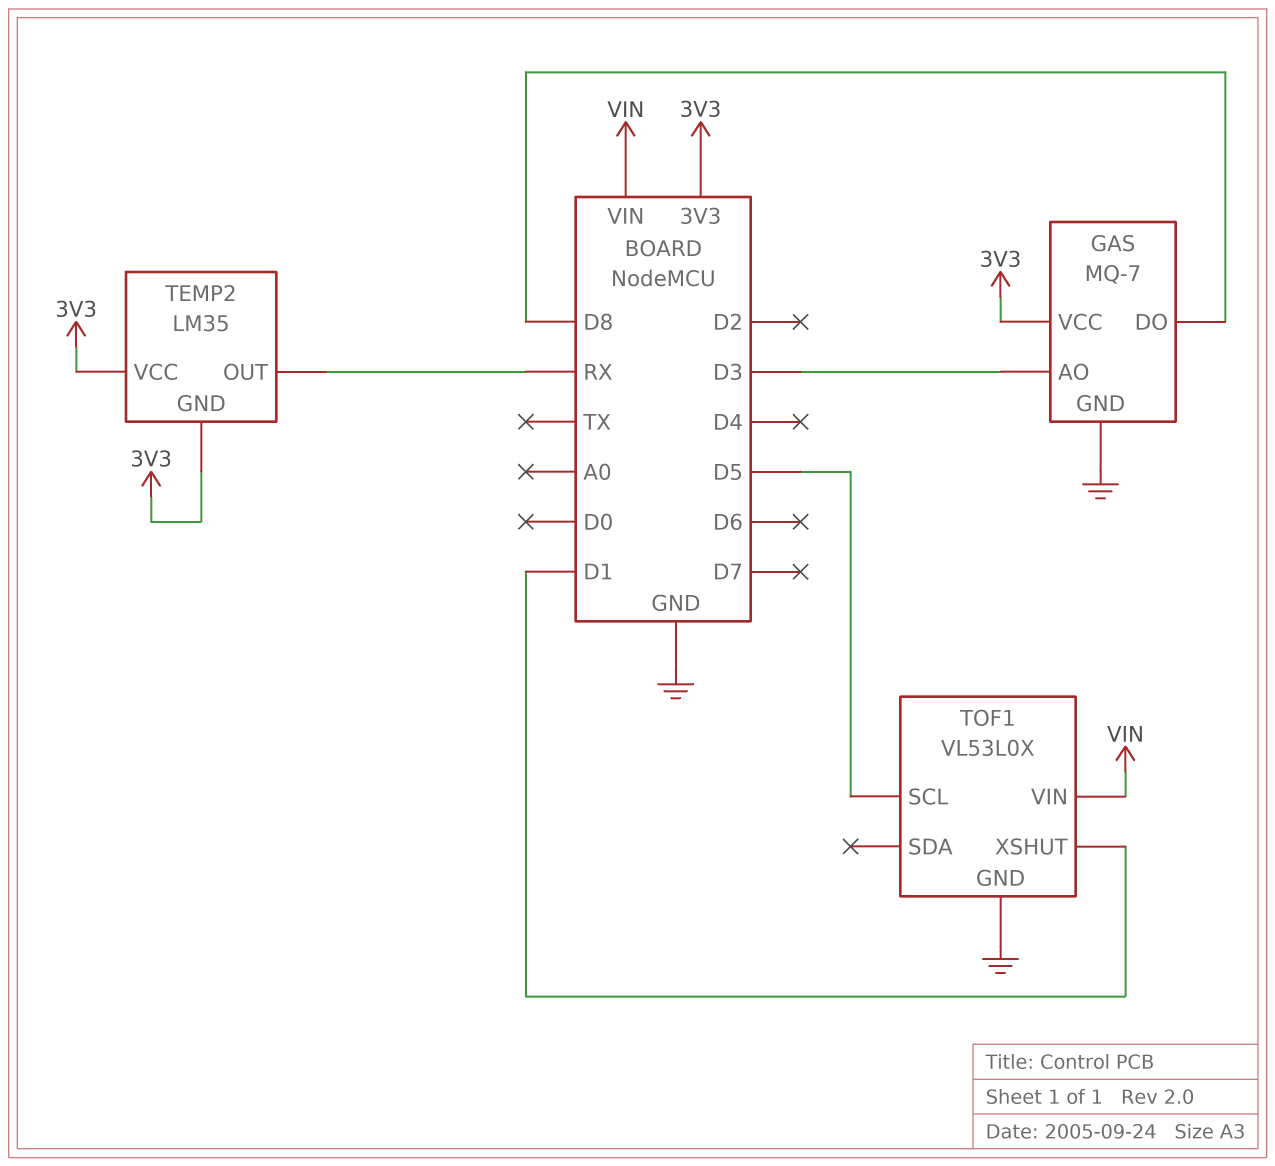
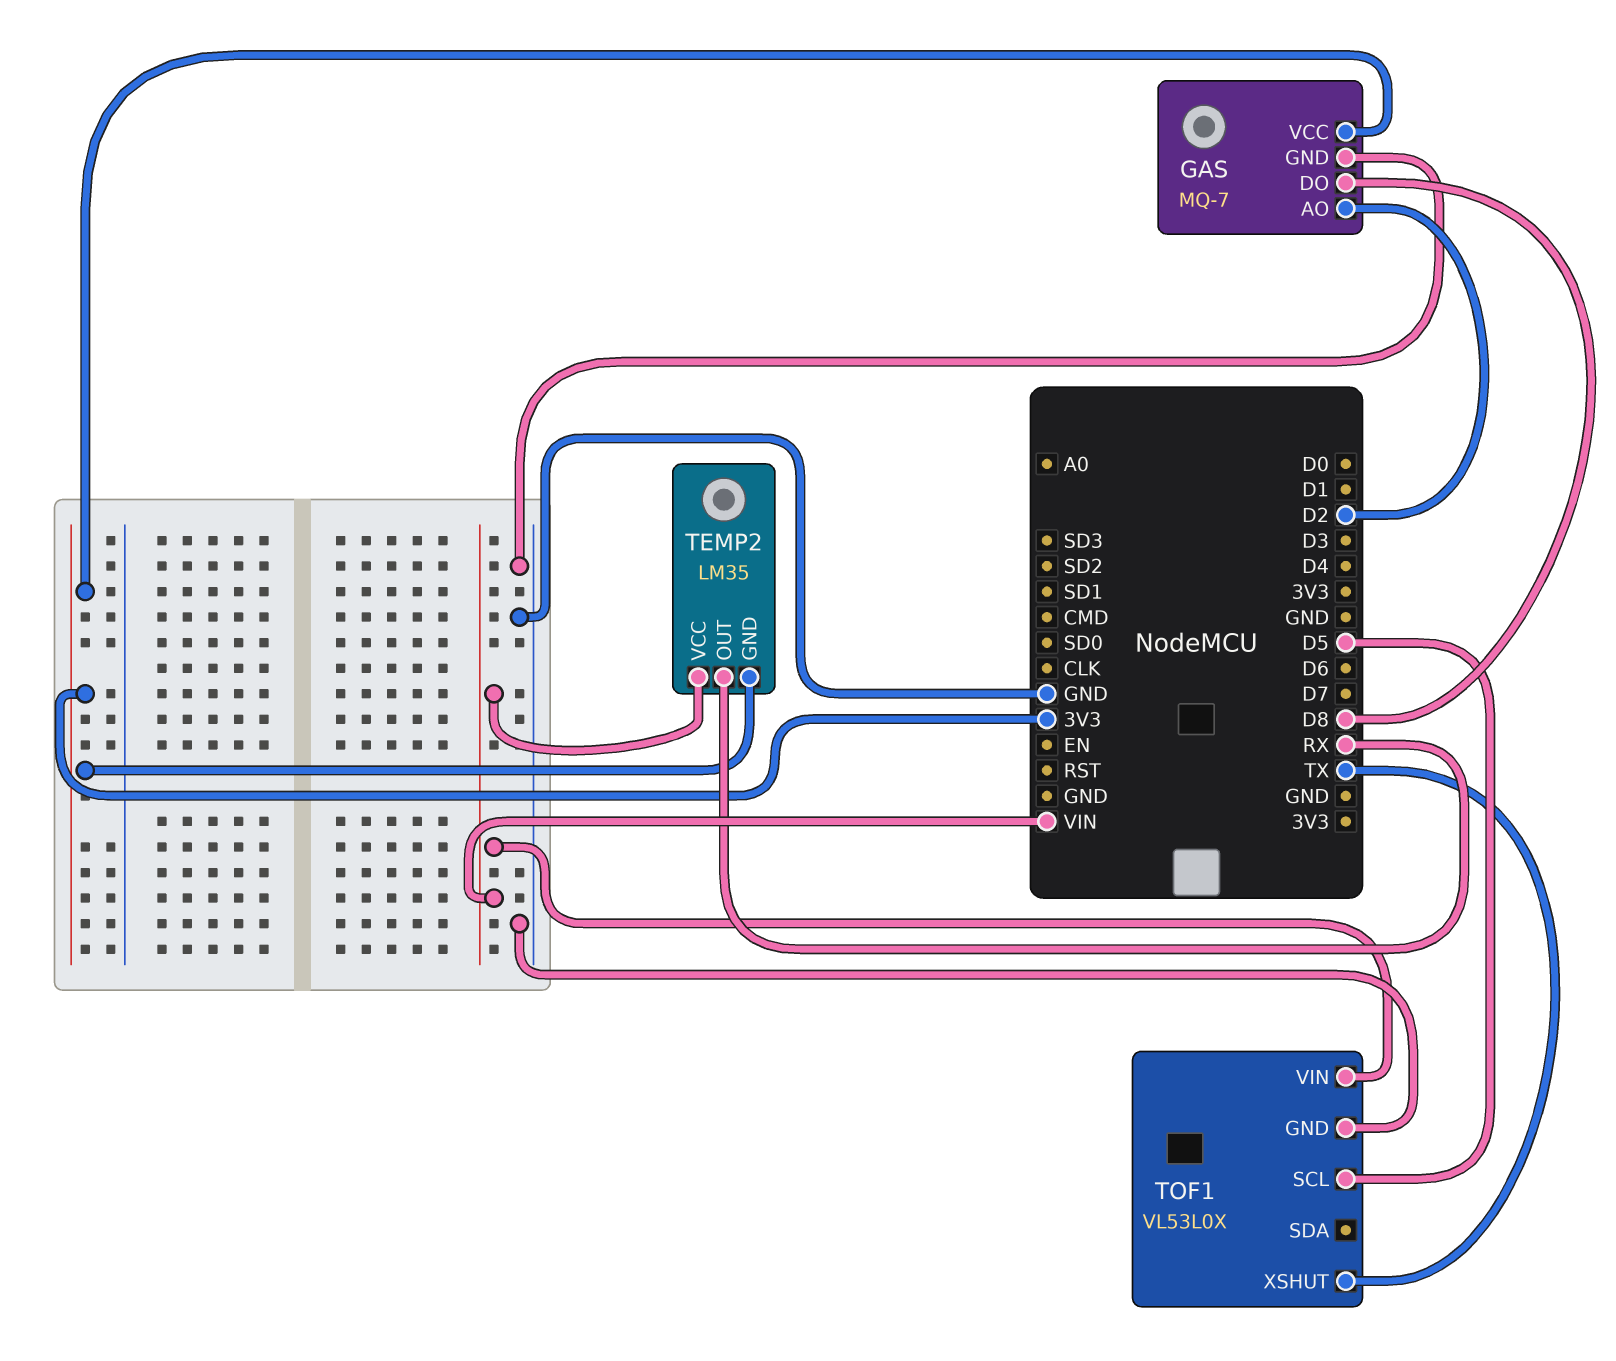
GAS pin AO: D3 -> D2
TEMP2 pin VCC: 3V3 -> VIN
TOF1 pin XSHUT: D1 -> TX

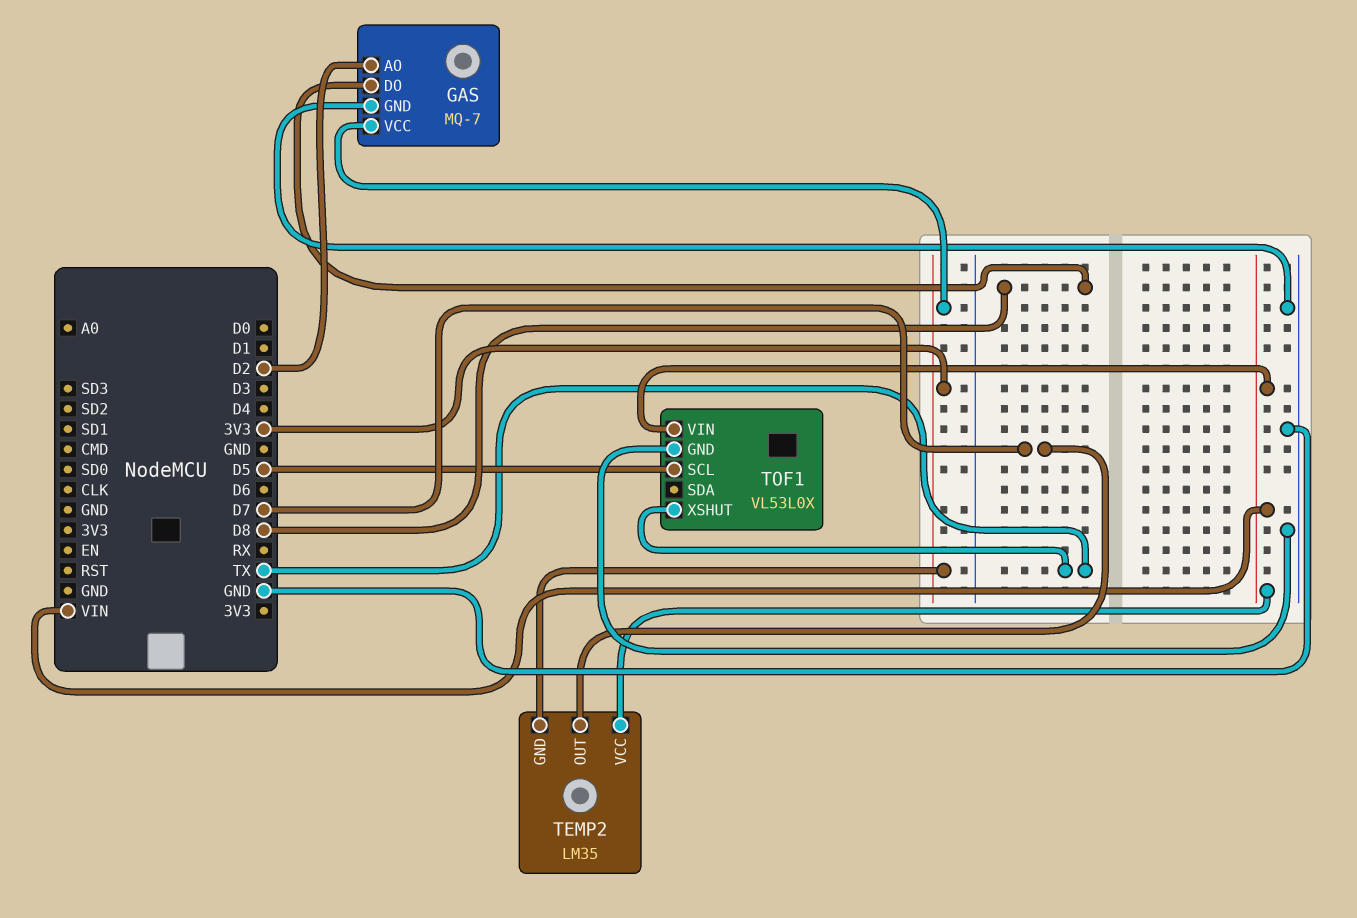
TEMP2 pin OUT: RX -> D7

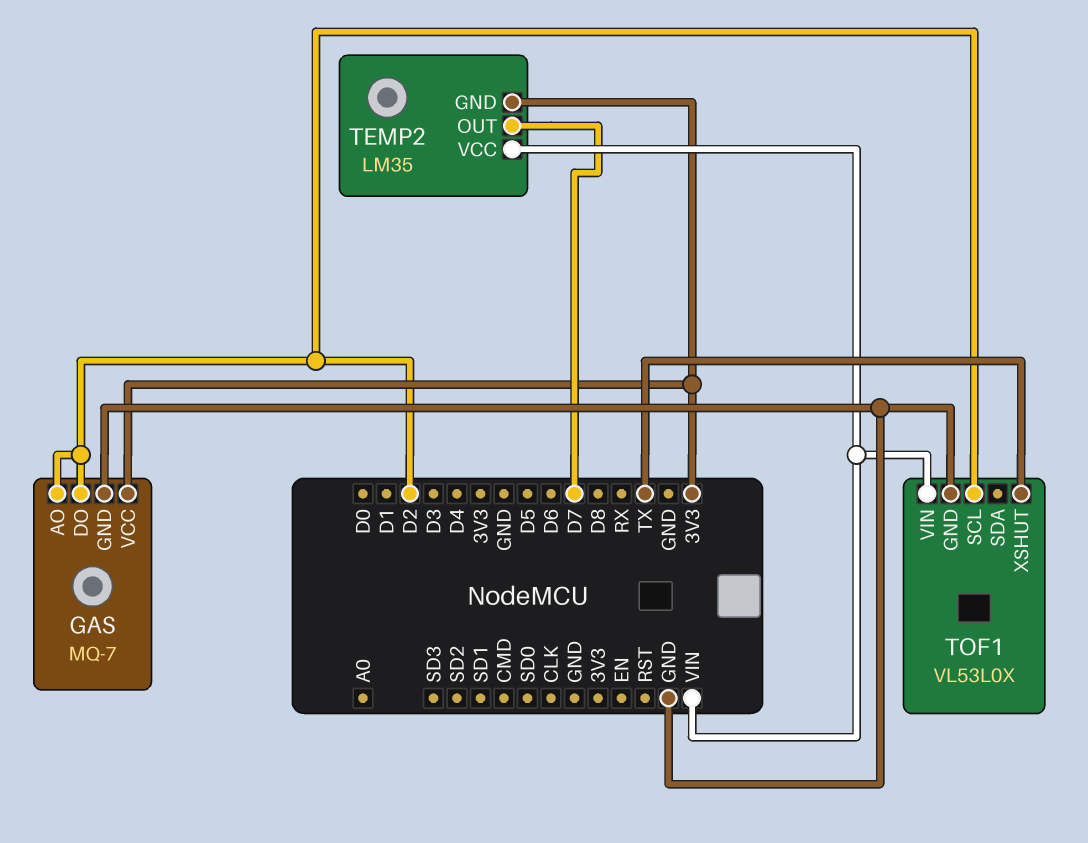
GAS pin DO: D8 -> D2
TOF1 pin SCL: D5 -> D2

